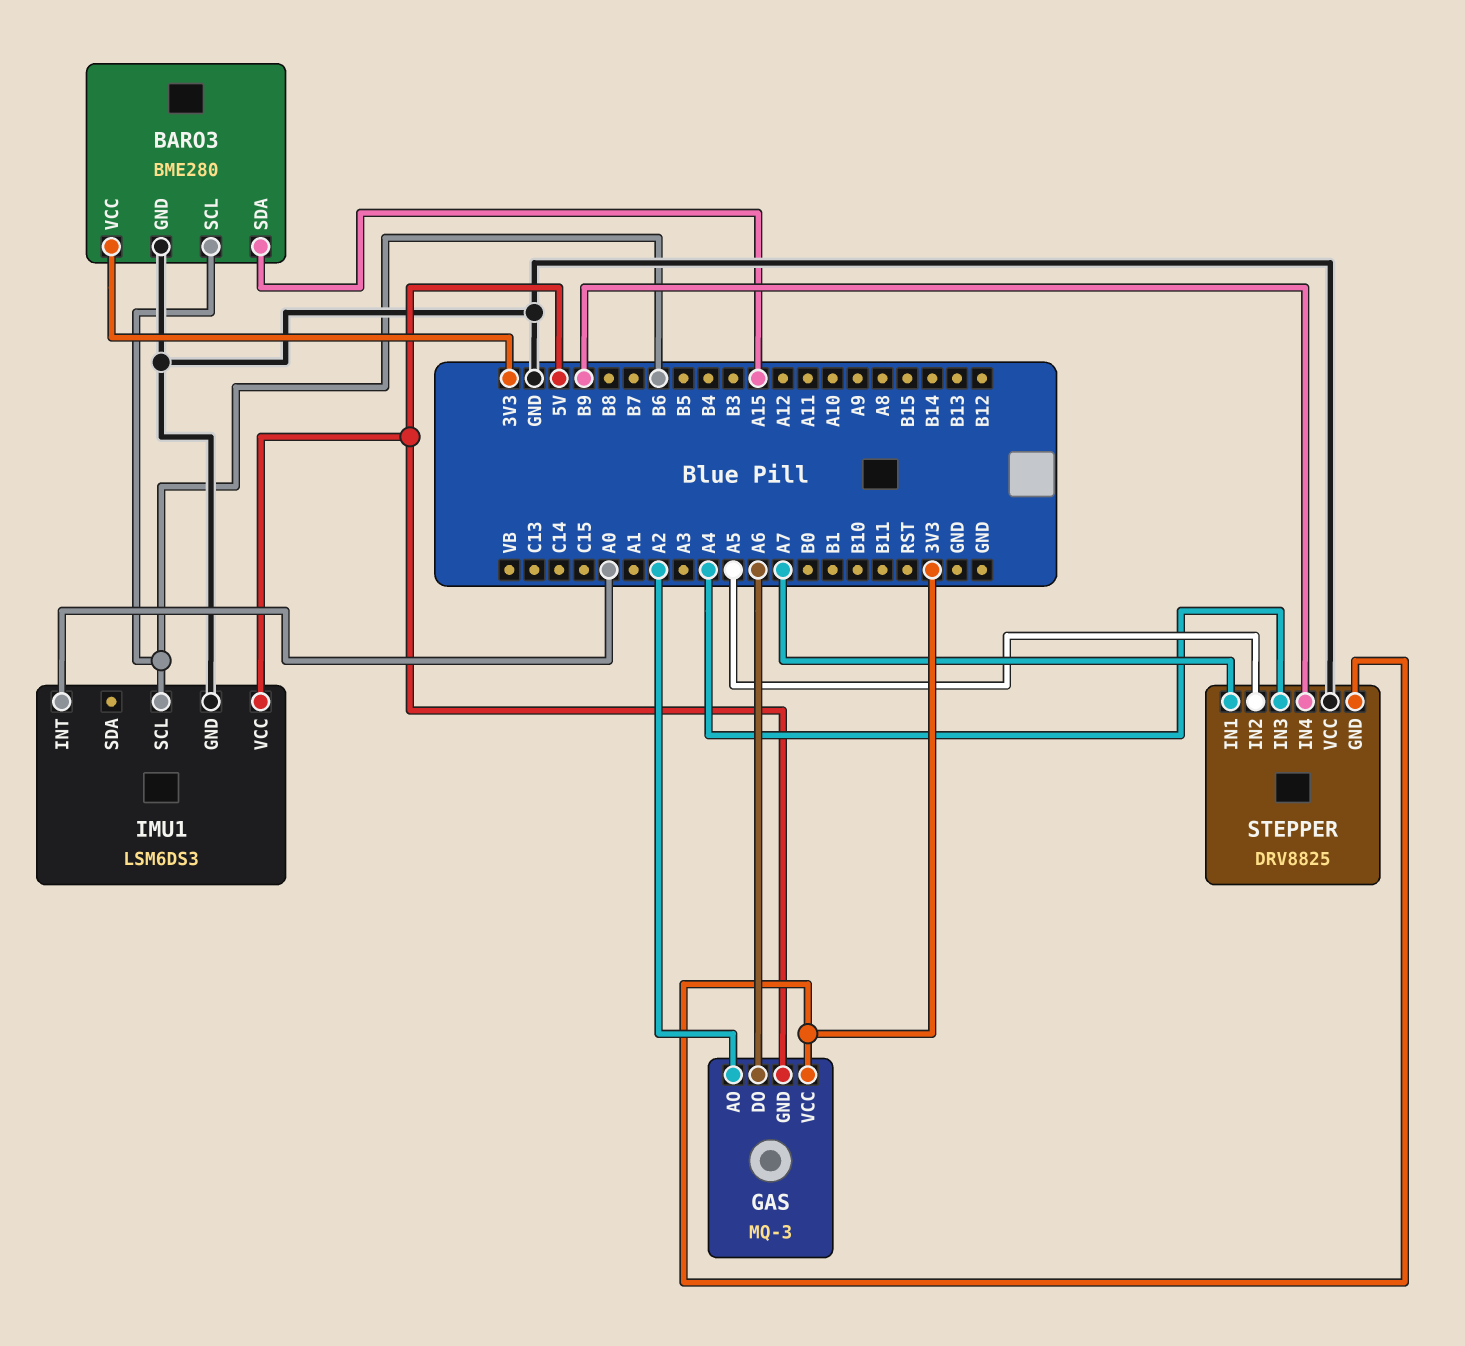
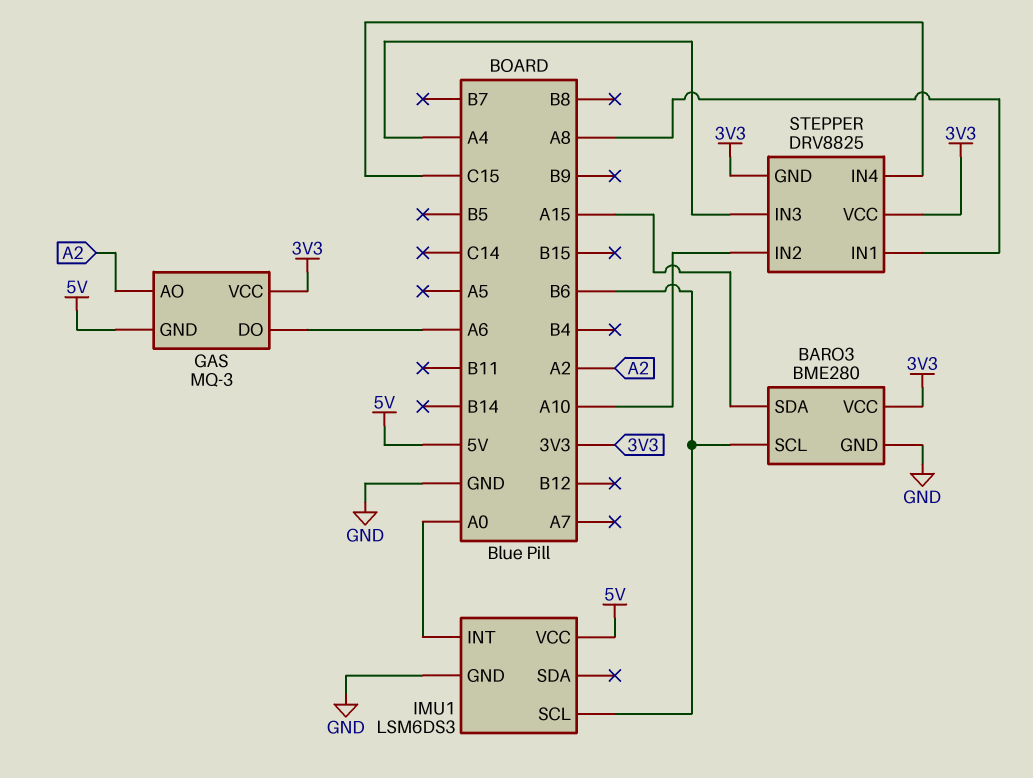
STEPPER pin IN1: A7 -> A8
STEPPER pin IN2: A5 -> A10
STEPPER pin IN4: B9 -> C15
STEPPER pin VCC: GND -> 3V3

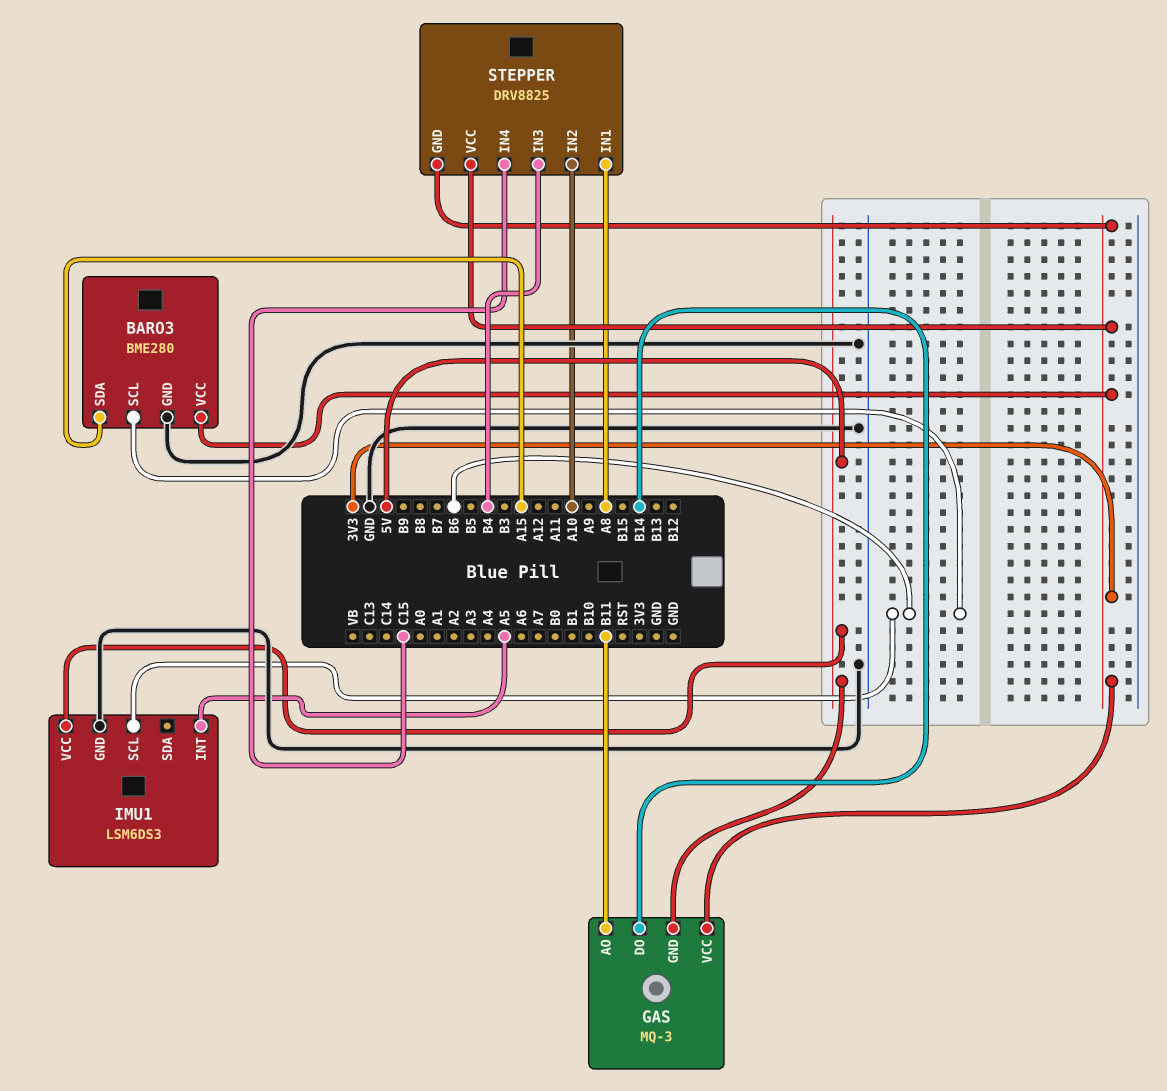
GAS pin AO: A2 -> B11
GAS pin DO: A6 -> B14
IMU1 pin INT: A0 -> A5
STEPPER pin IN3: A4 -> B4

